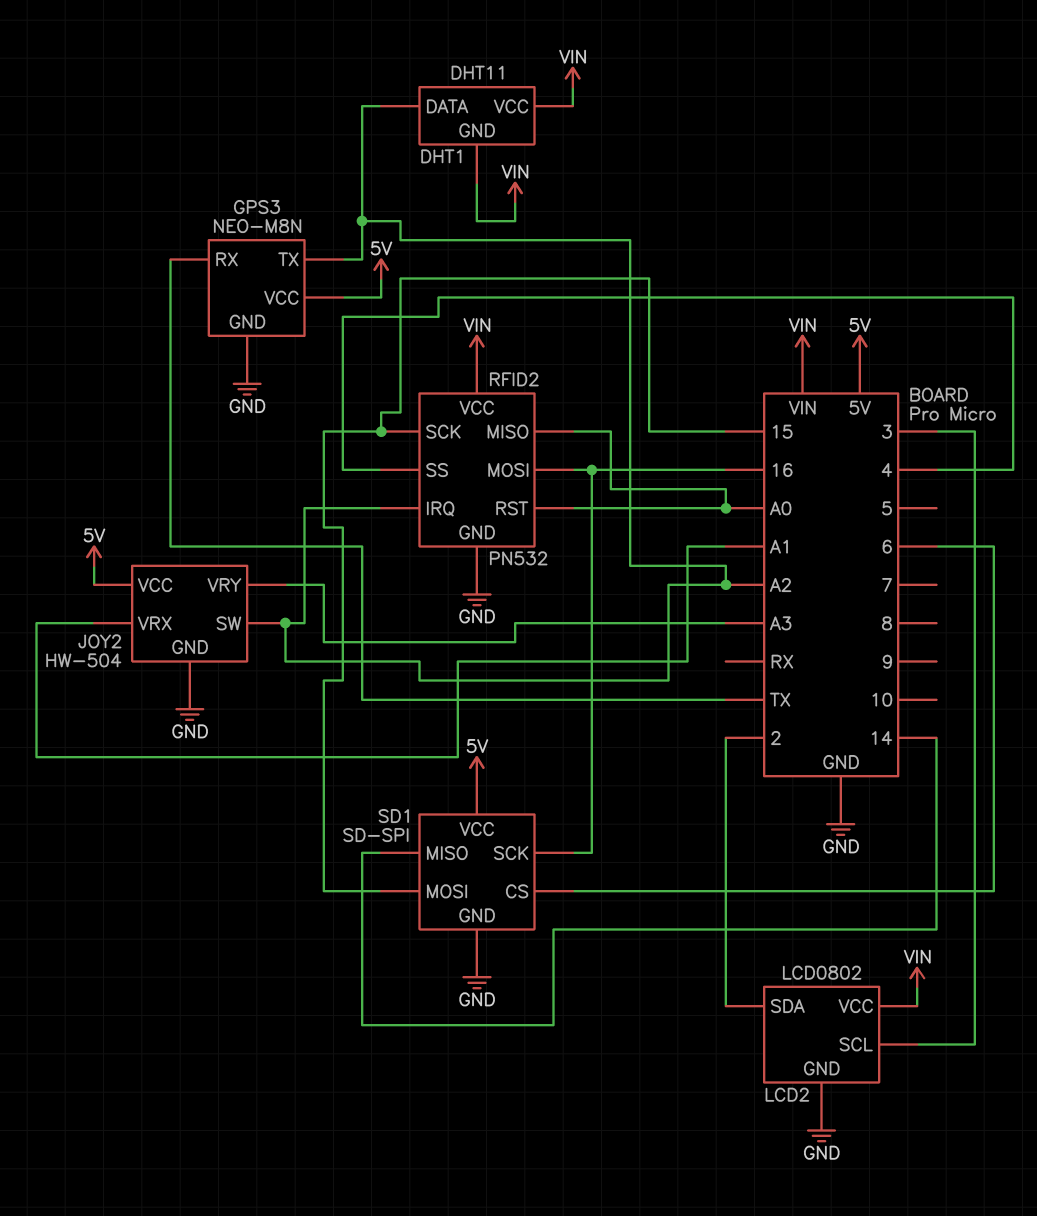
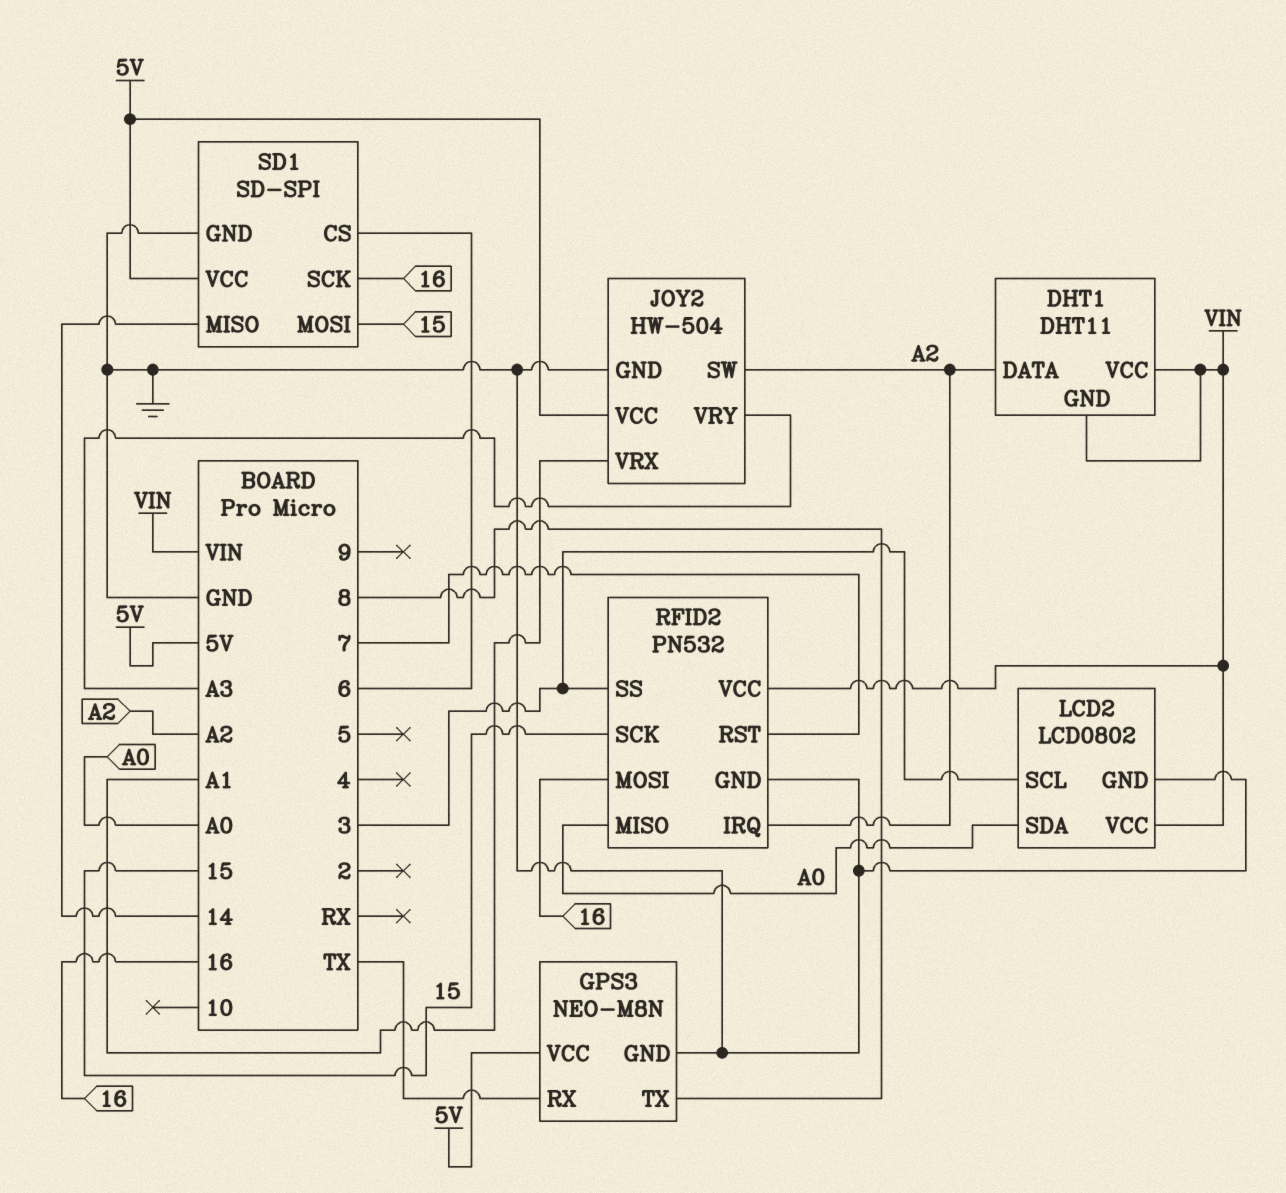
GPS3 pin TX: A2 -> 8
LCD2 pin SDA: 2 -> A0
RFID2 pin RST: A0 -> 7
RFID2 pin SS: 4 -> 3

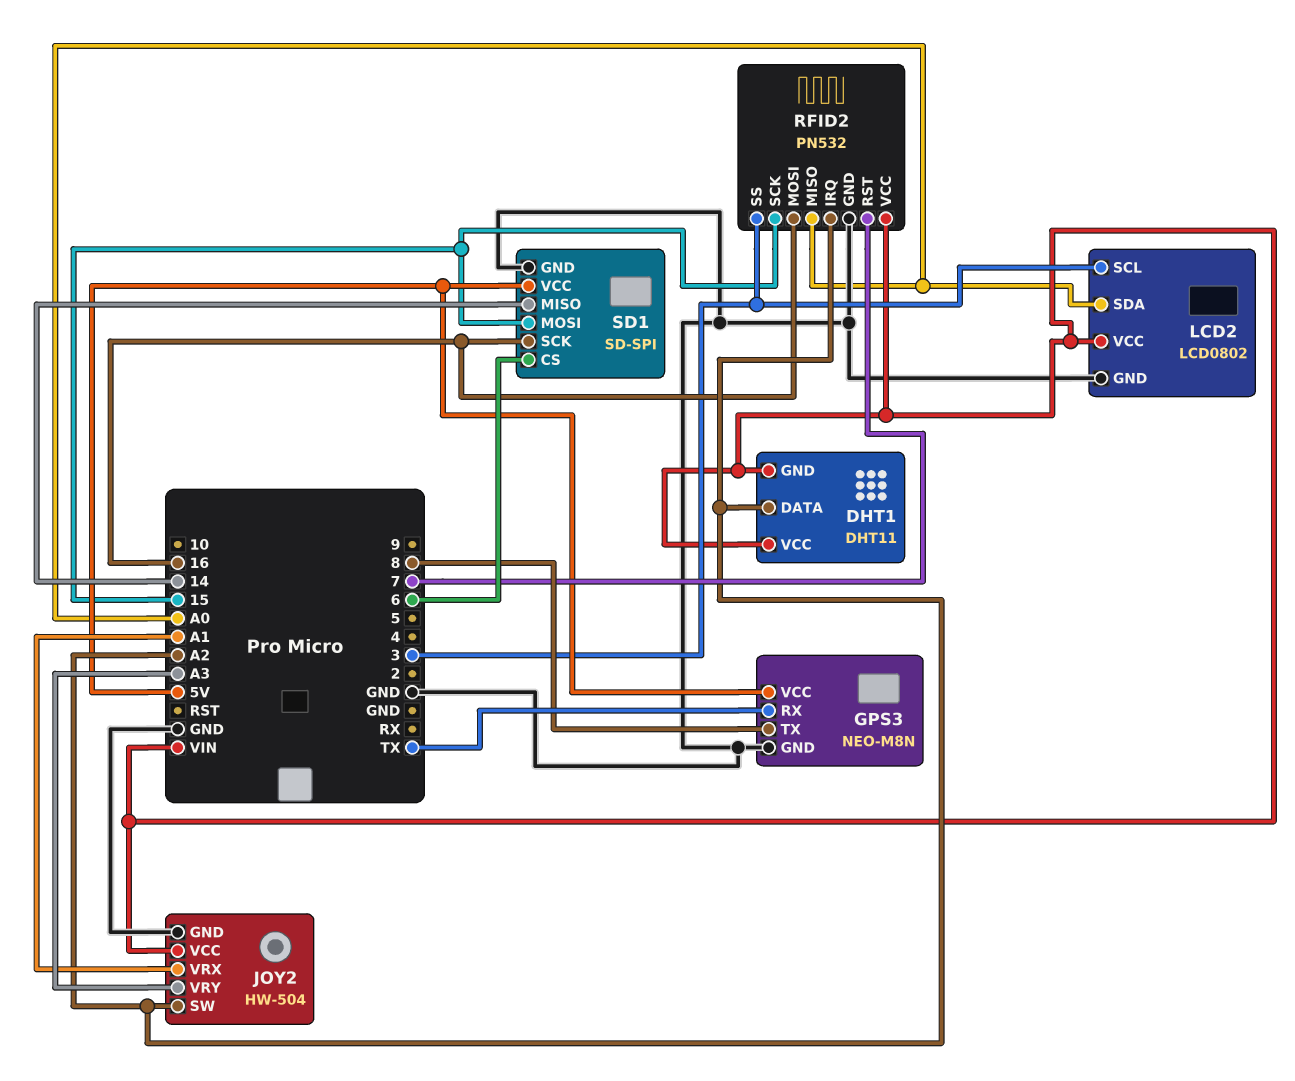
JOY2 pin VCC: 5V -> VIN

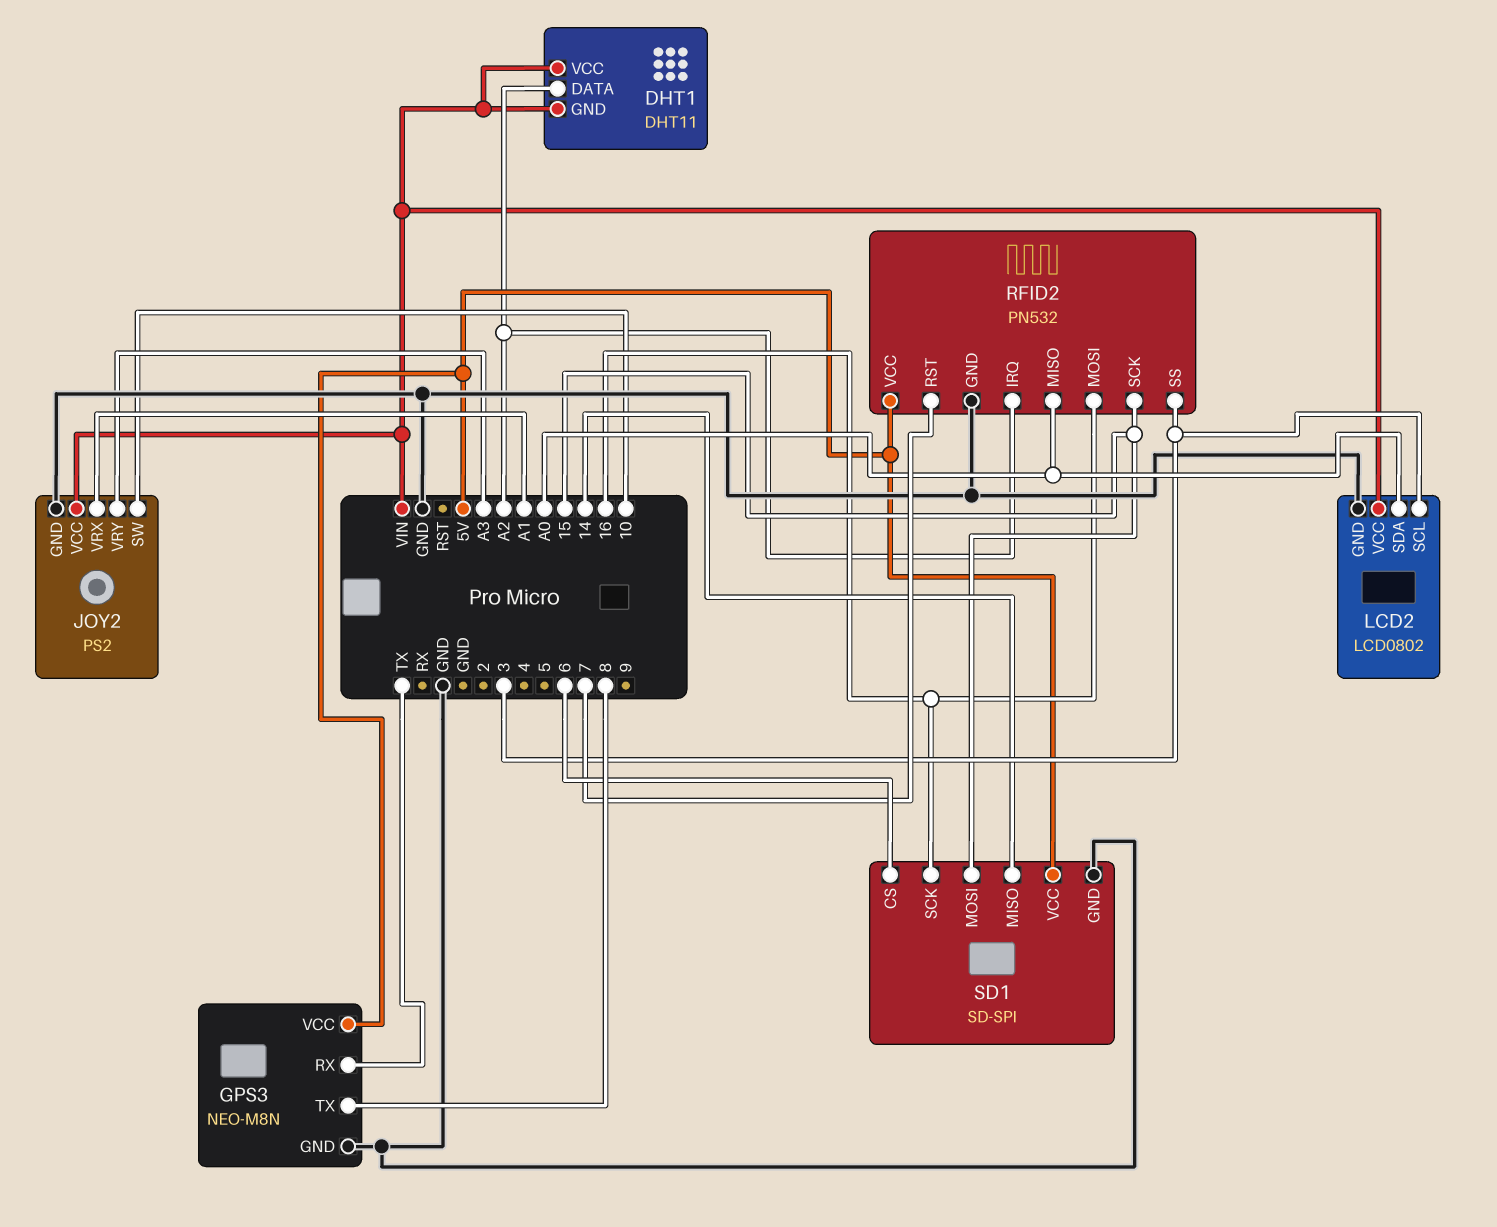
JOY2: HW-504 -> PS2
JOY2 pin SW: A2 -> 10
RFID2 pin VCC: VIN -> 5V

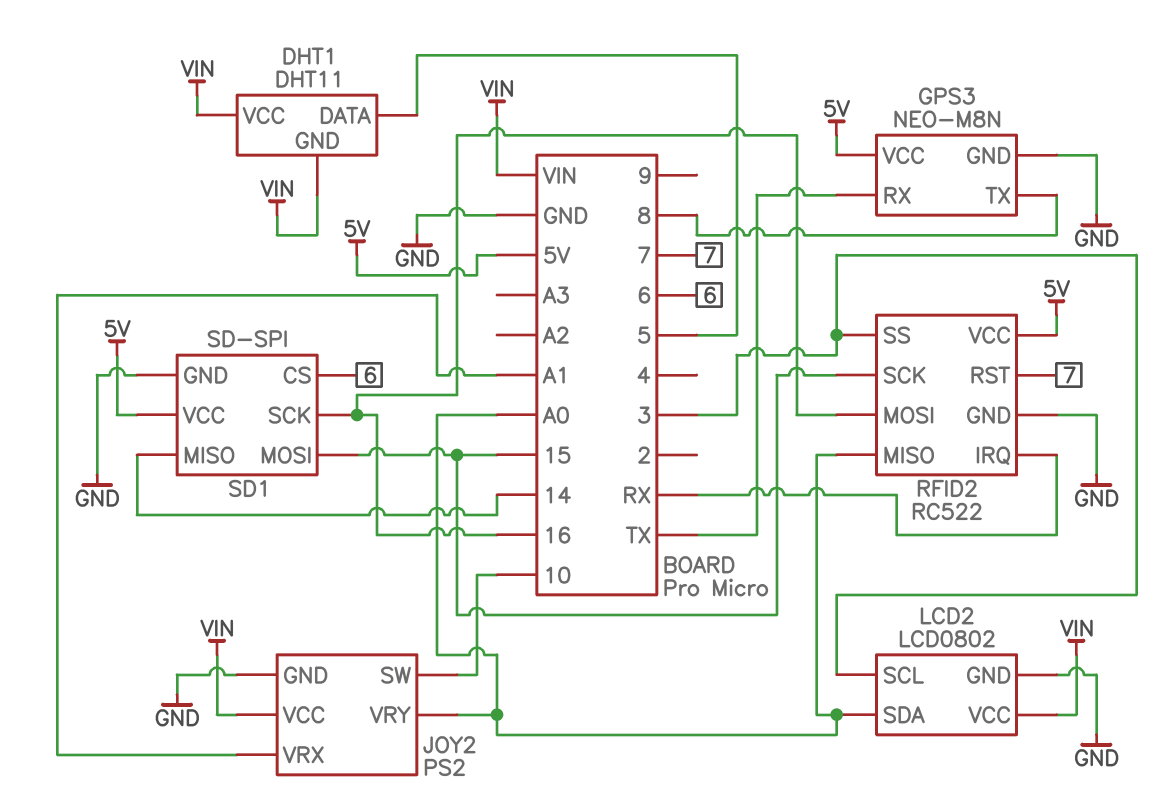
DHT1 pin DATA: A2 -> 5
JOY2 pin VRY: A3 -> A0
RFID2: PN532 -> RC522
RFID2 pin IRQ: A2 -> RX

